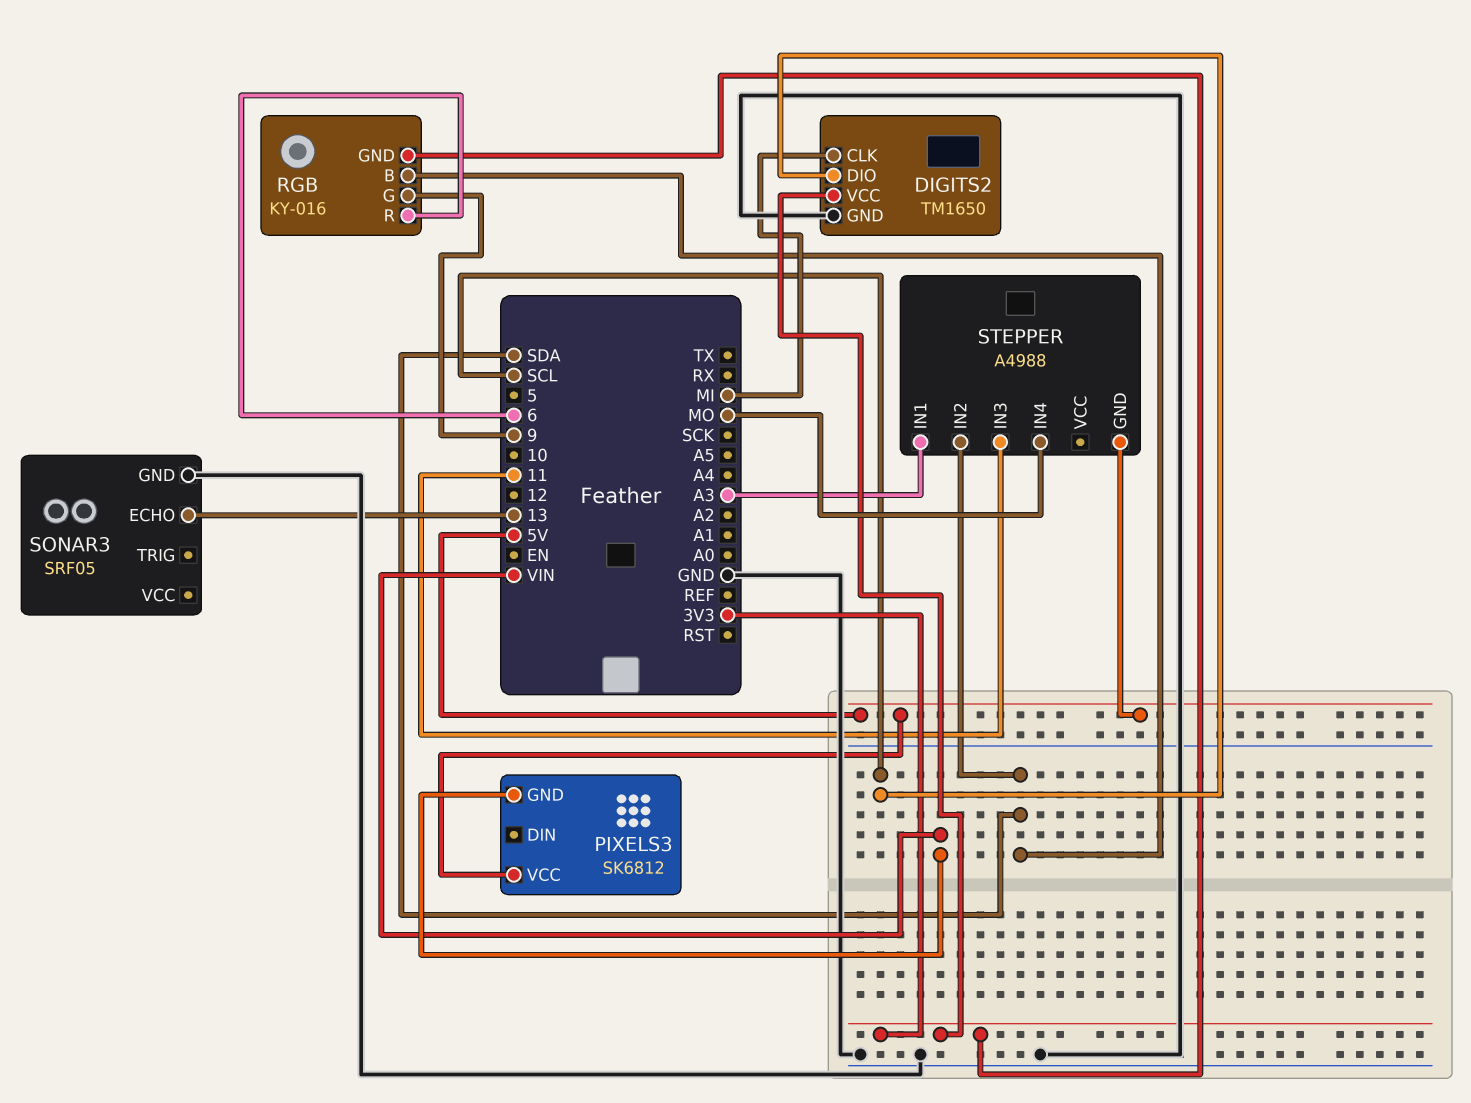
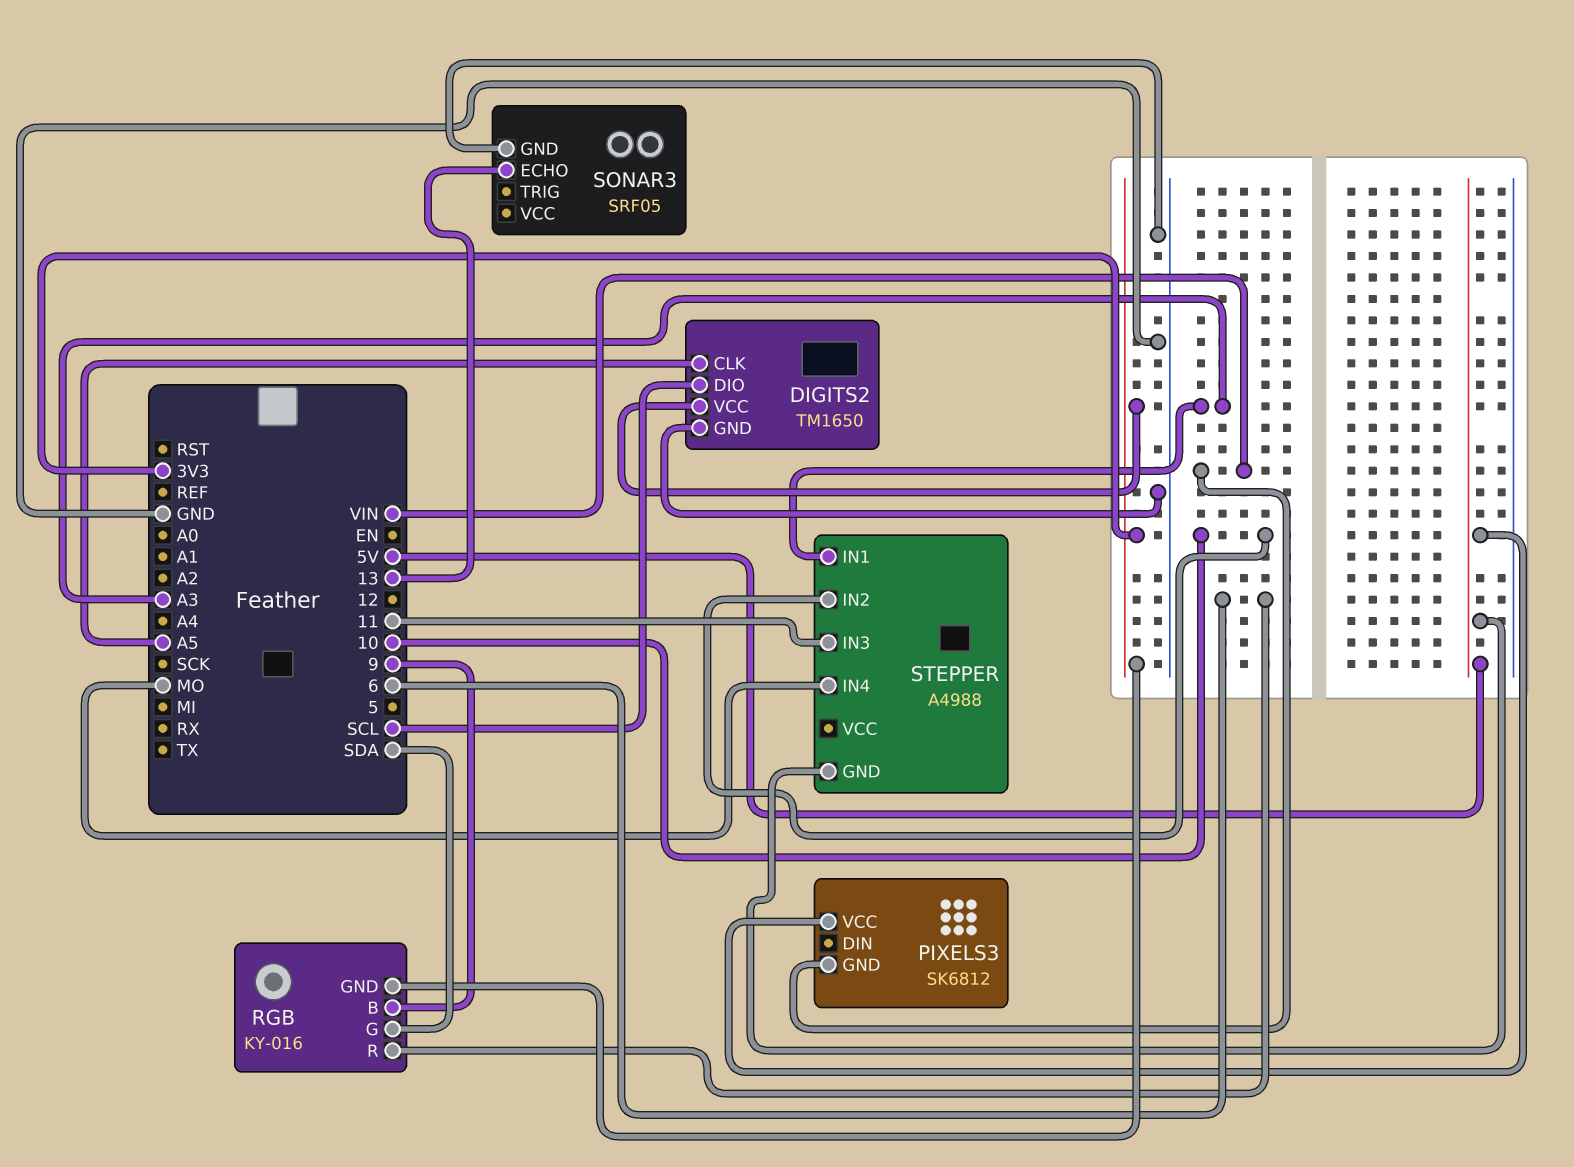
DIGITS2 pin CLK: MI -> A5
RGB pin B: SDA -> 9
RGB pin G: 9 -> SDA
STEPPER pin IN2: SDA -> 10

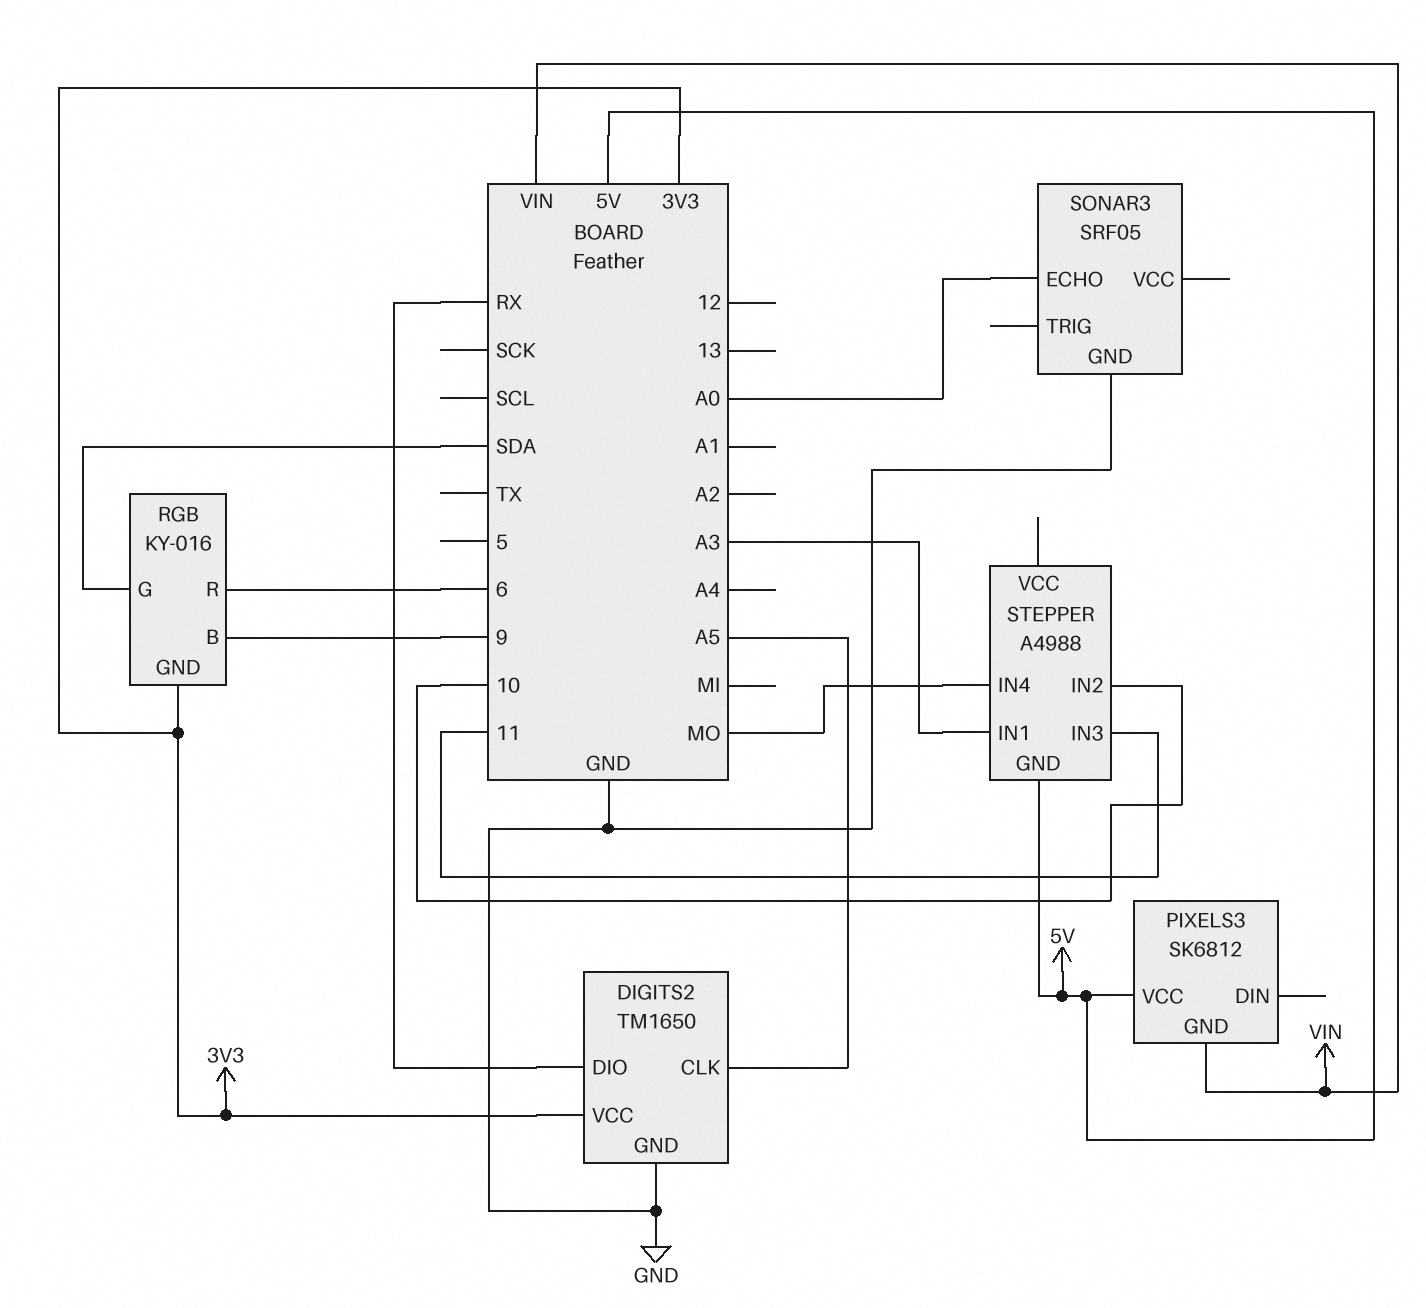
DIGITS2 pin DIO: SCL -> RX
SONAR3 pin ECHO: 13 -> A0

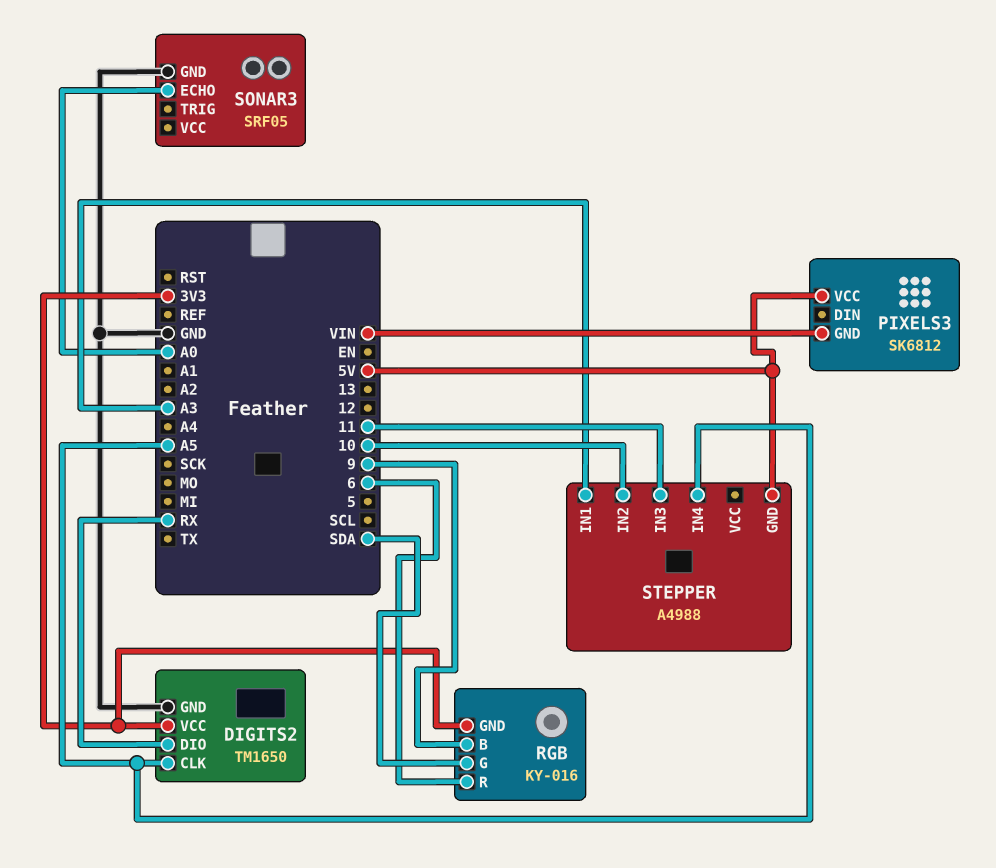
STEPPER pin IN4: MO -> A5

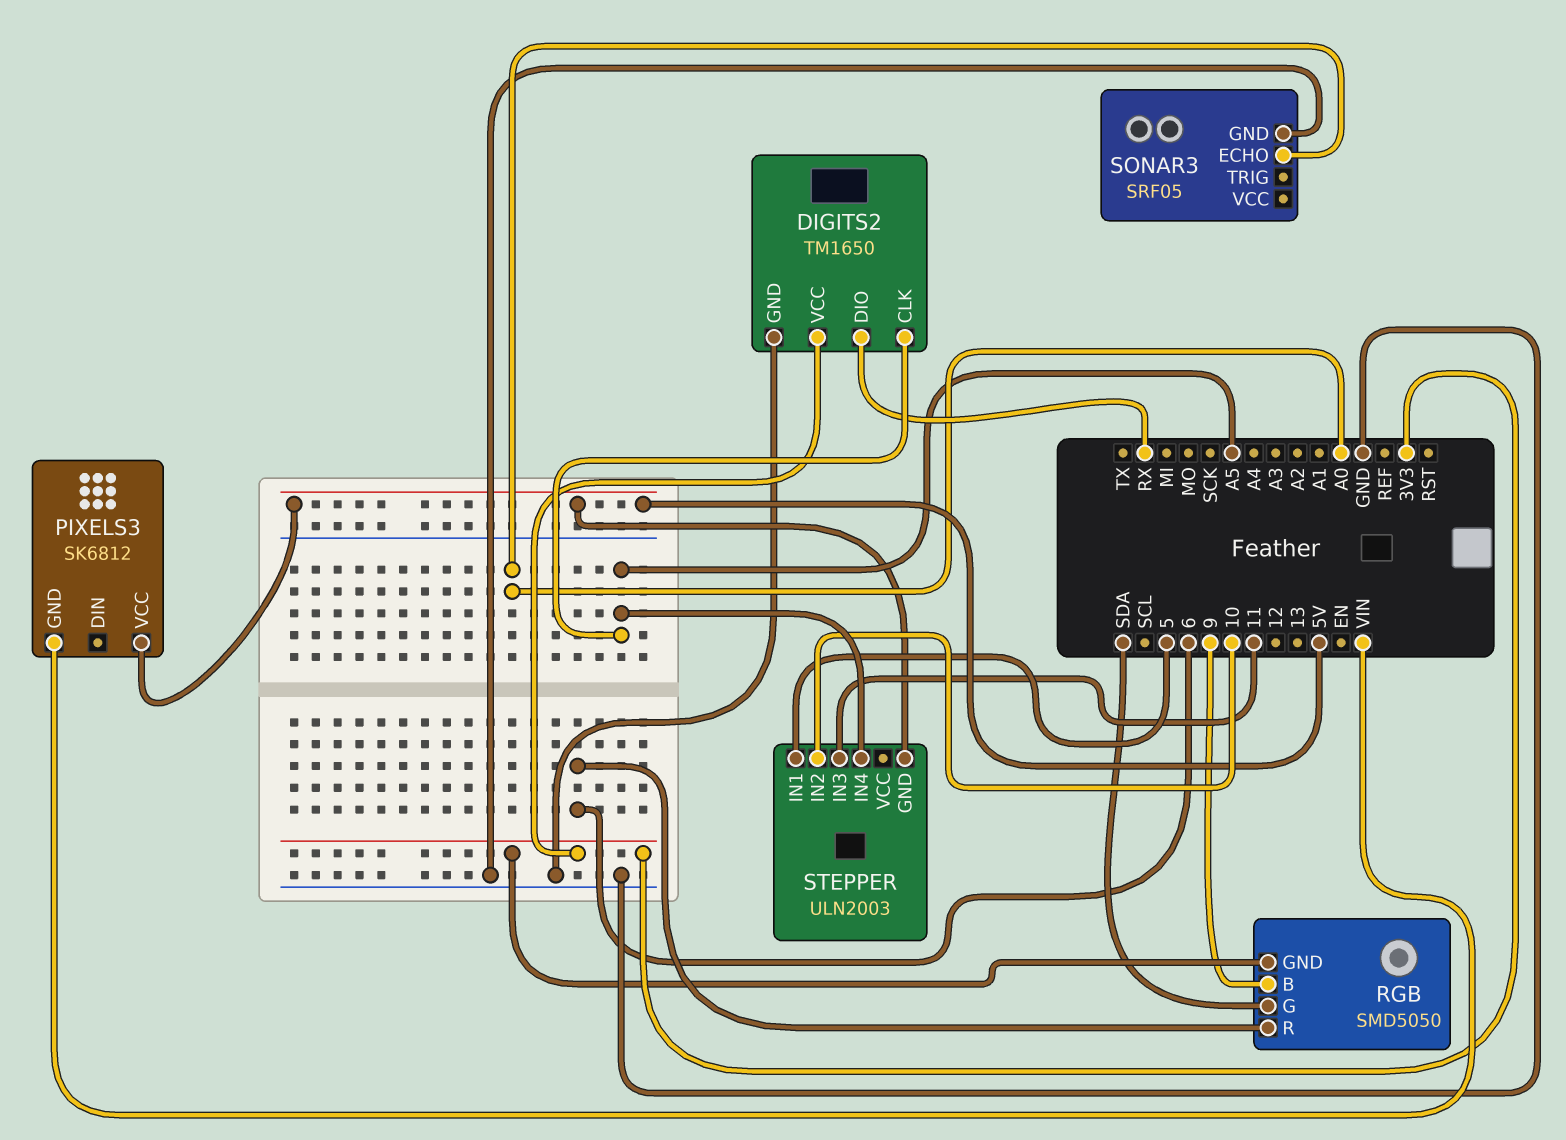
RGB: KY-016 -> SMD5050
STEPPER: A4988 -> ULN2003
STEPPER pin IN1: A3 -> 5

